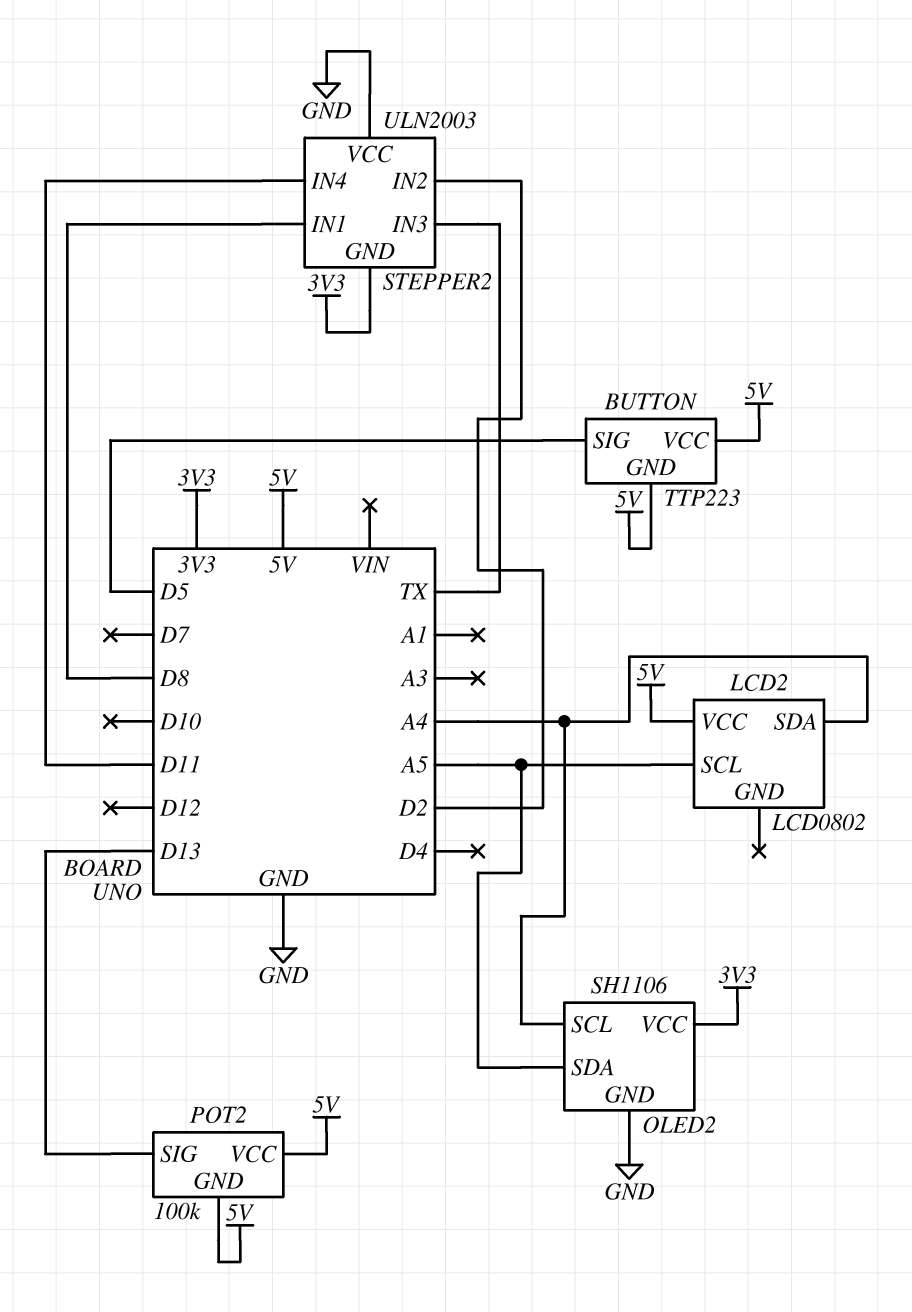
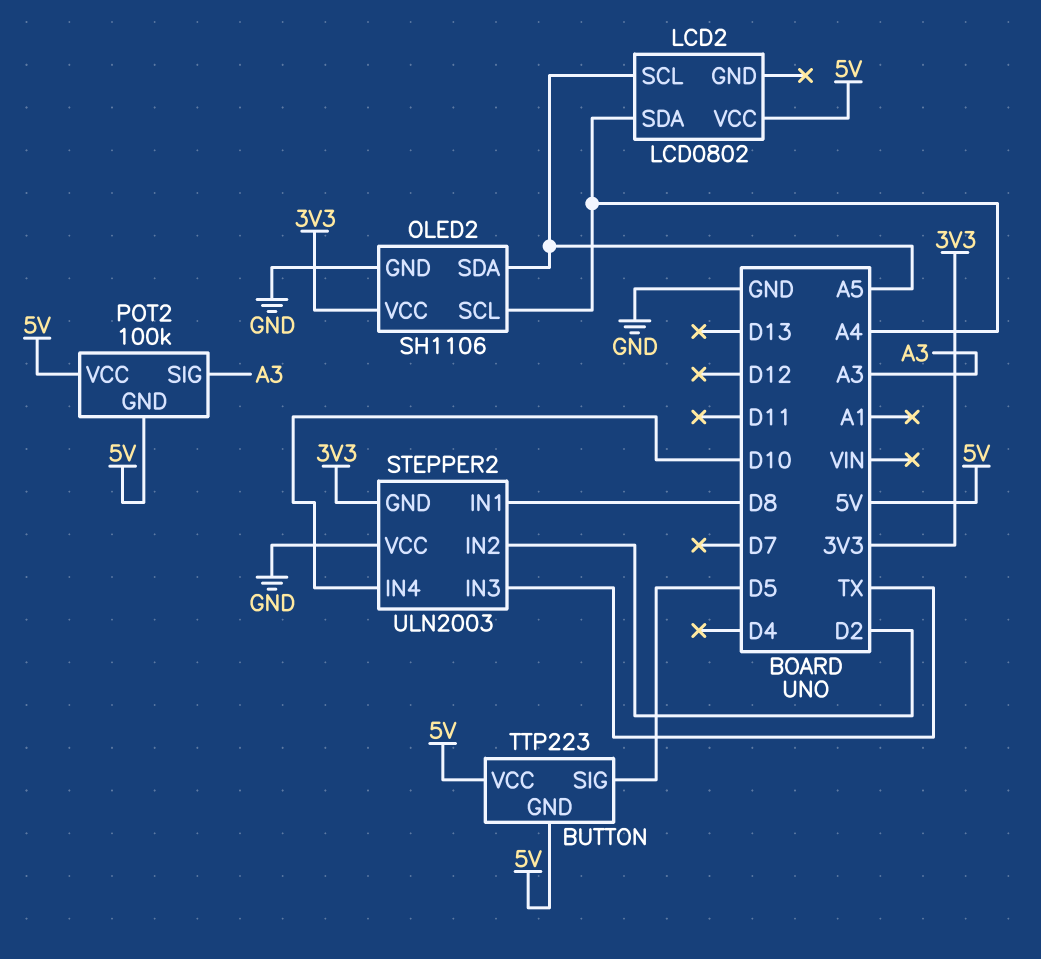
POT2 pin SIG: D13 -> A3
STEPPER2 pin IN4: D11 -> D10

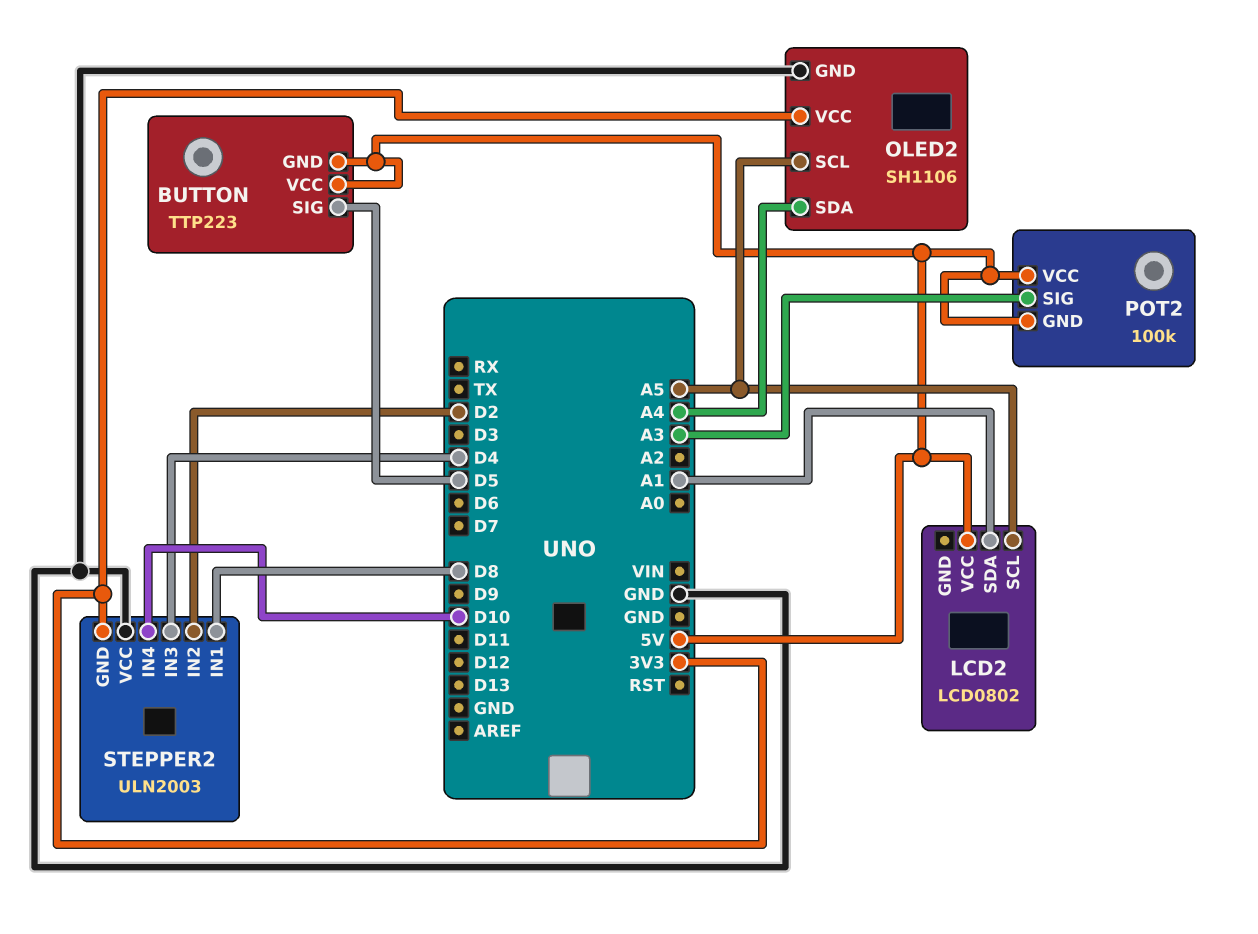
LCD2 pin SDA: A4 -> A1
OLED2 pin SCL: A4 -> A5
OLED2 pin SDA: A5 -> A4
STEPPER2 pin IN3: TX -> D4

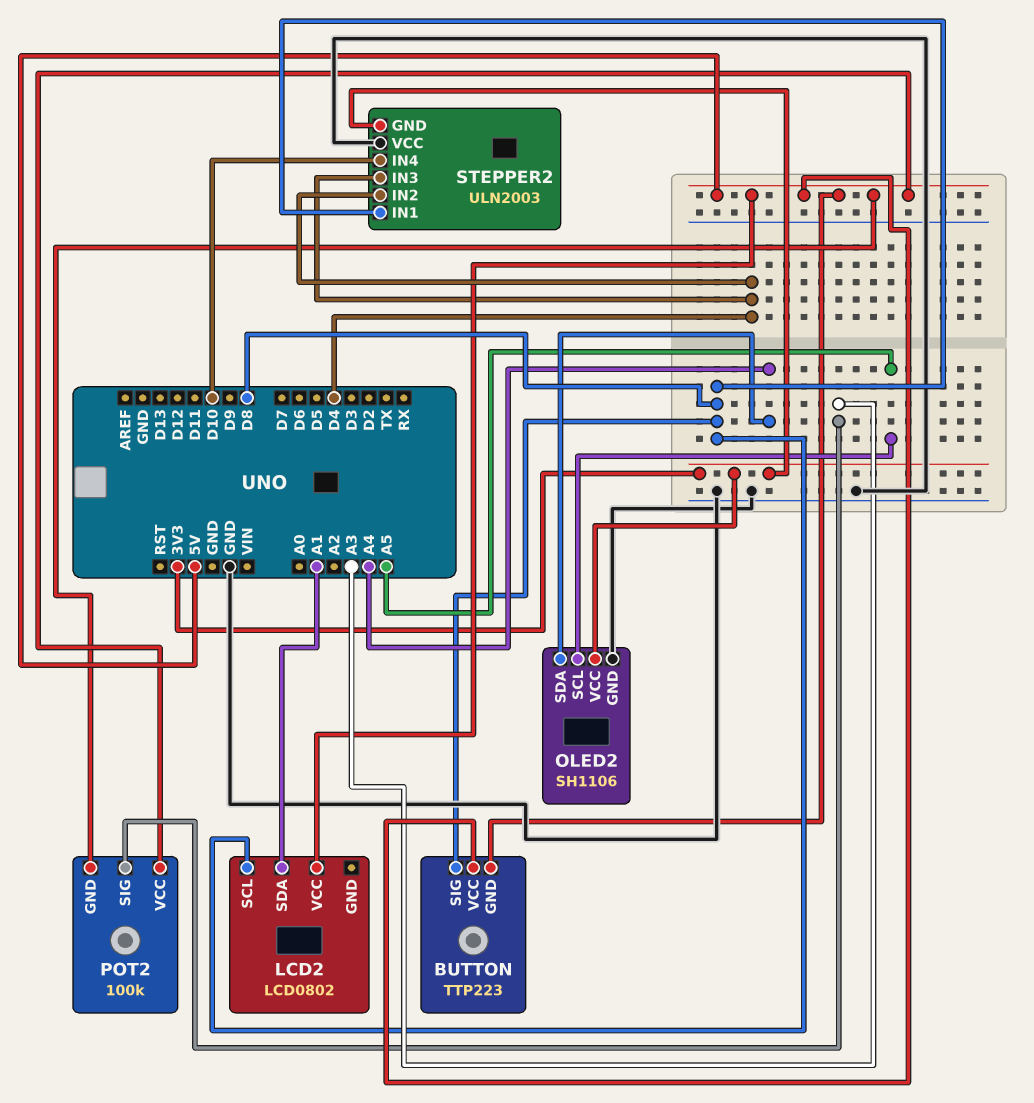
BUTTON pin SIG: D5 -> D8
LCD2 pin SCL: A5 -> D8
STEPPER2 pin IN2: D2 -> D4

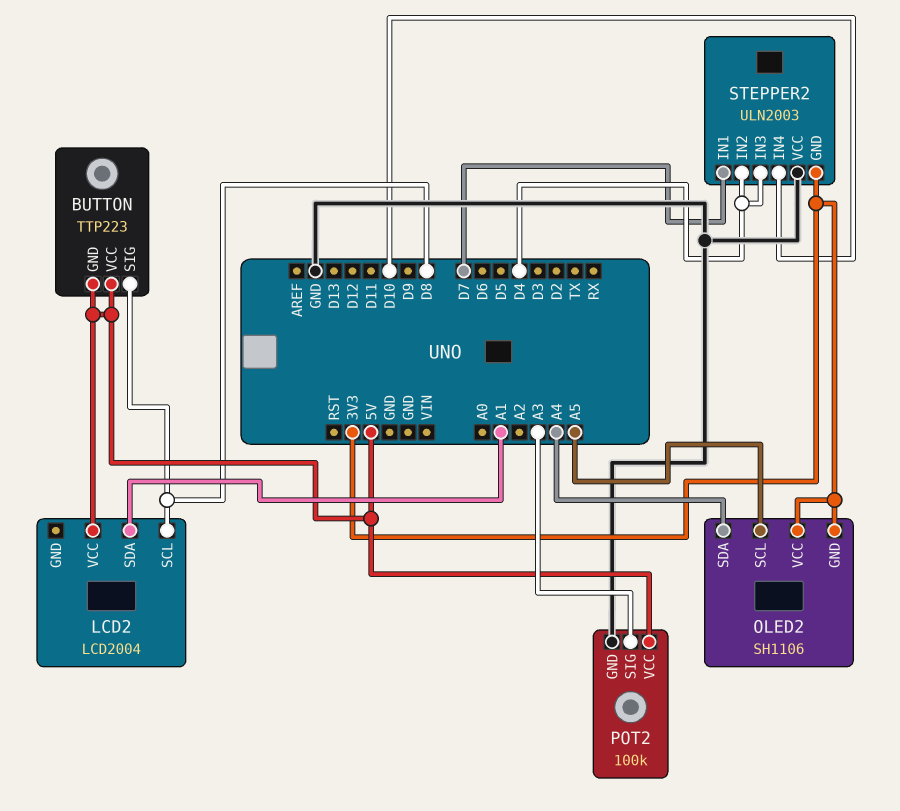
LCD2: LCD0802 -> LCD2004
OLED2 pin GND: GND -> 3V3
POT2 pin GND: 5V -> GND
STEPPER2 pin IN1: D8 -> D7

